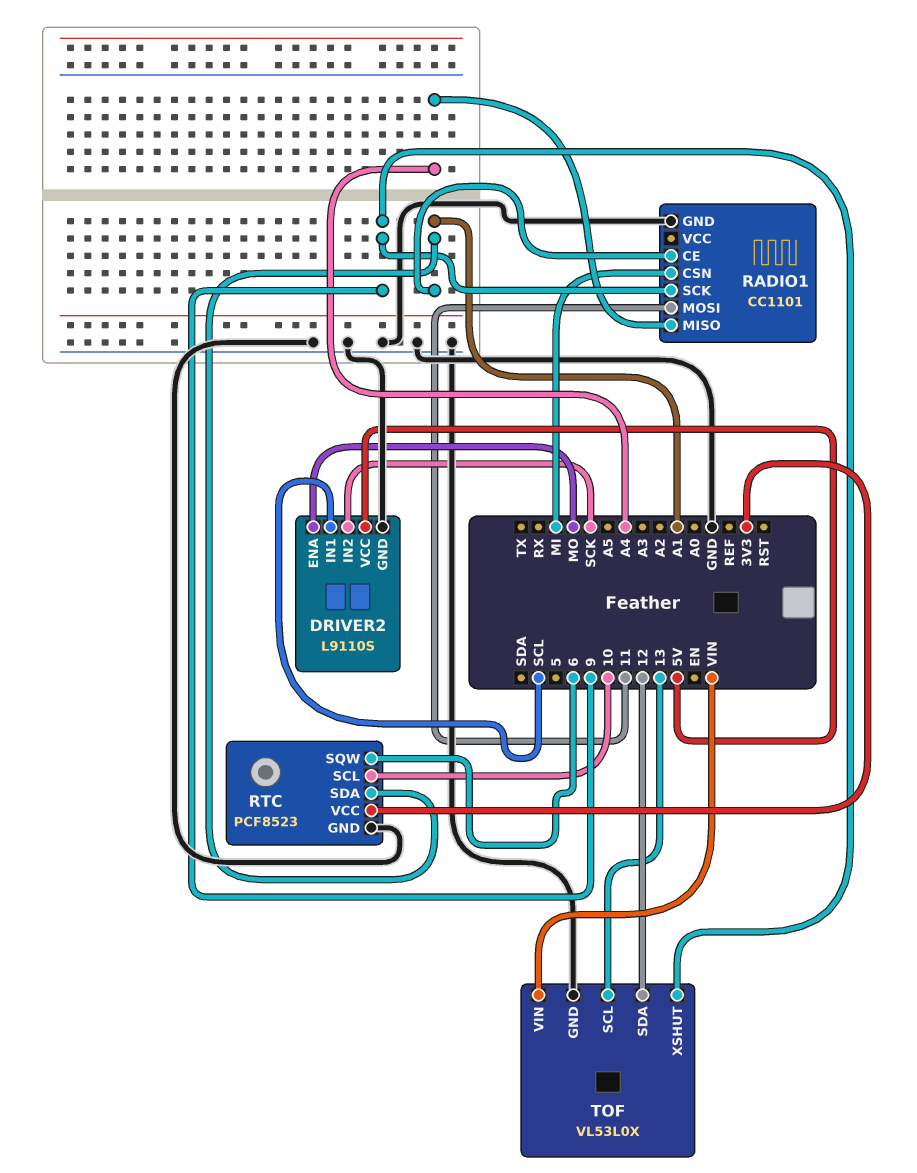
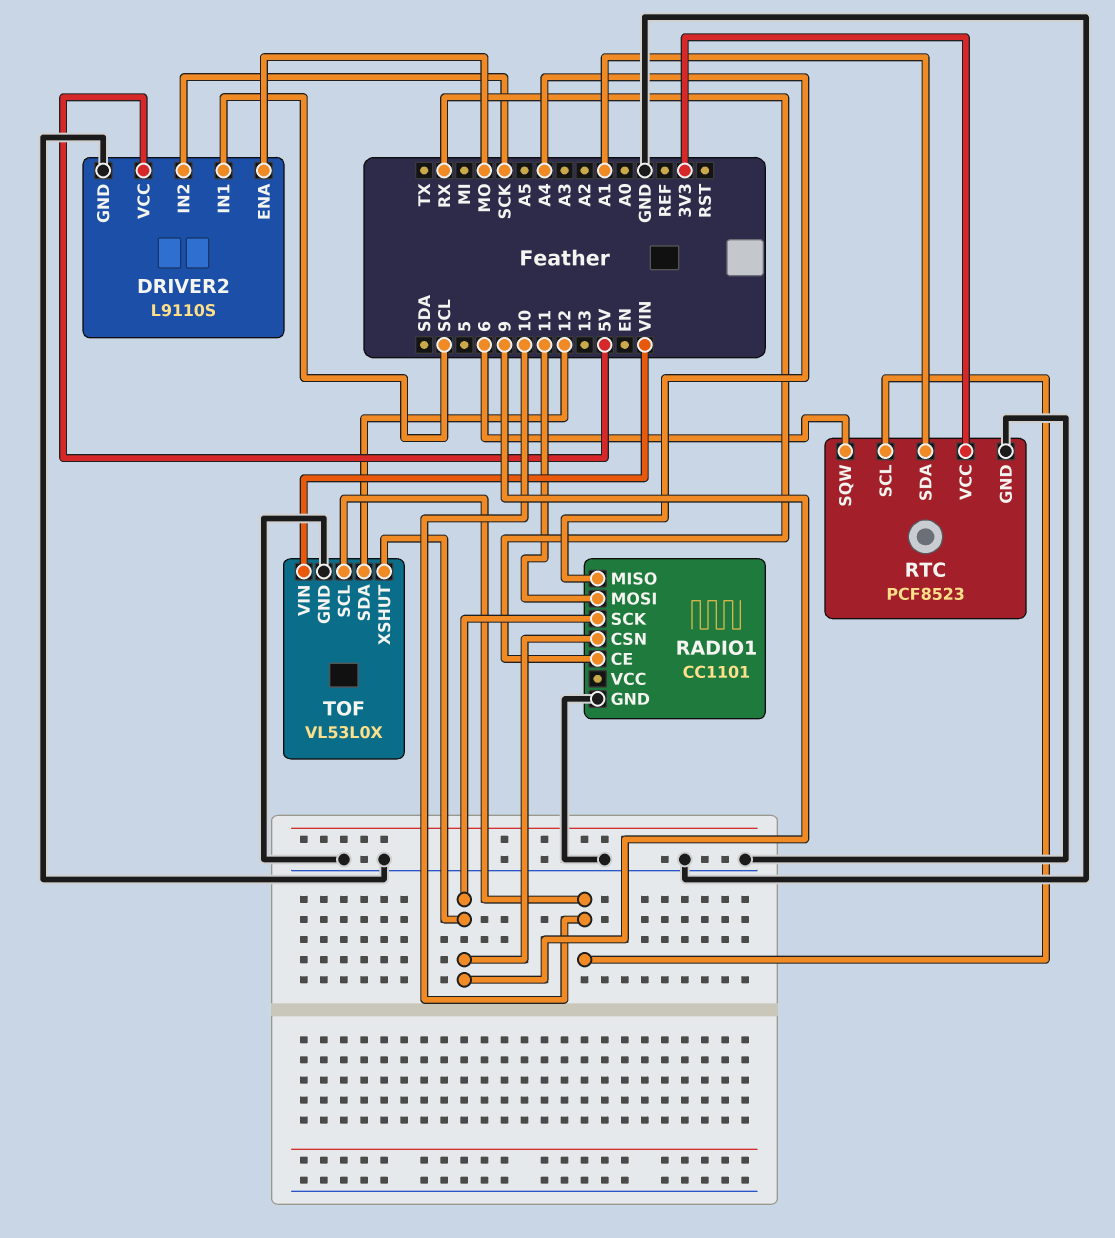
RADIO1 pin CE: A1 -> RX
RADIO1 pin CSN: MI -> 9
TOF pin SCL: 13 -> 10

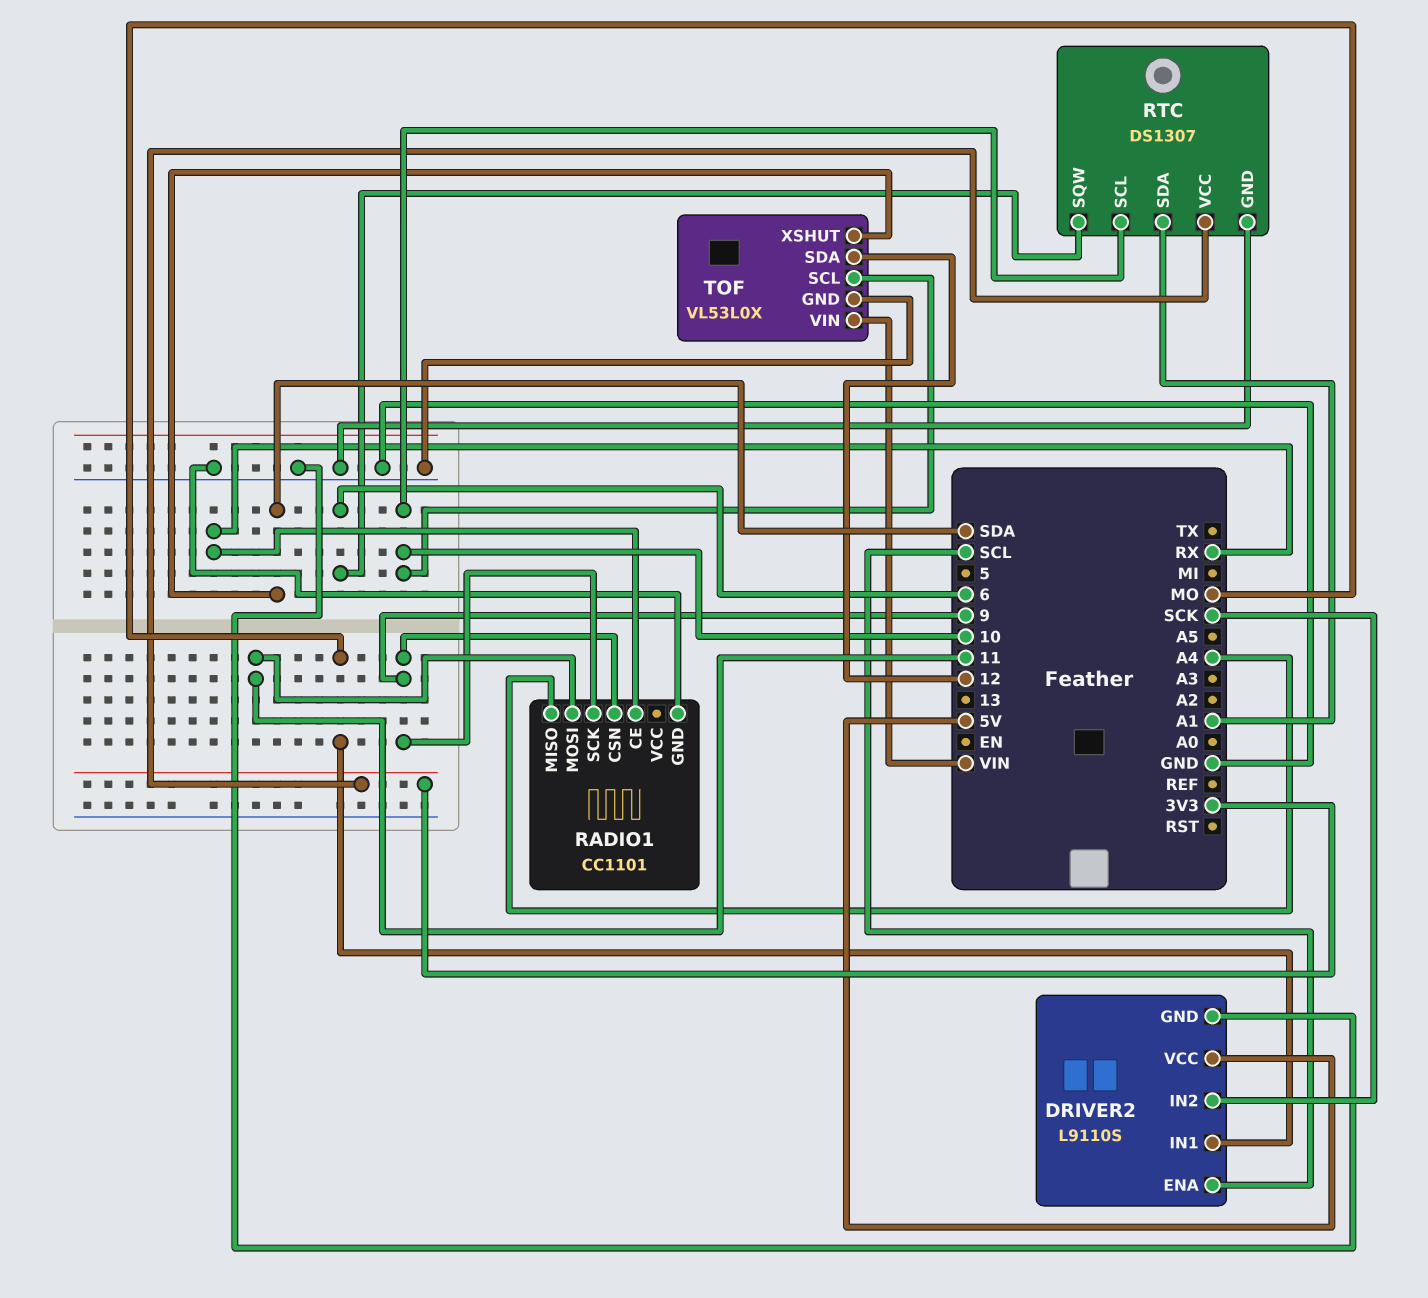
DRIVER2 pin ENA: MO -> SCL
DRIVER2 pin IN1: SCL -> MO
RTC: PCF8523 -> DS1307
TOF pin XSHUT: 9 -> SDA

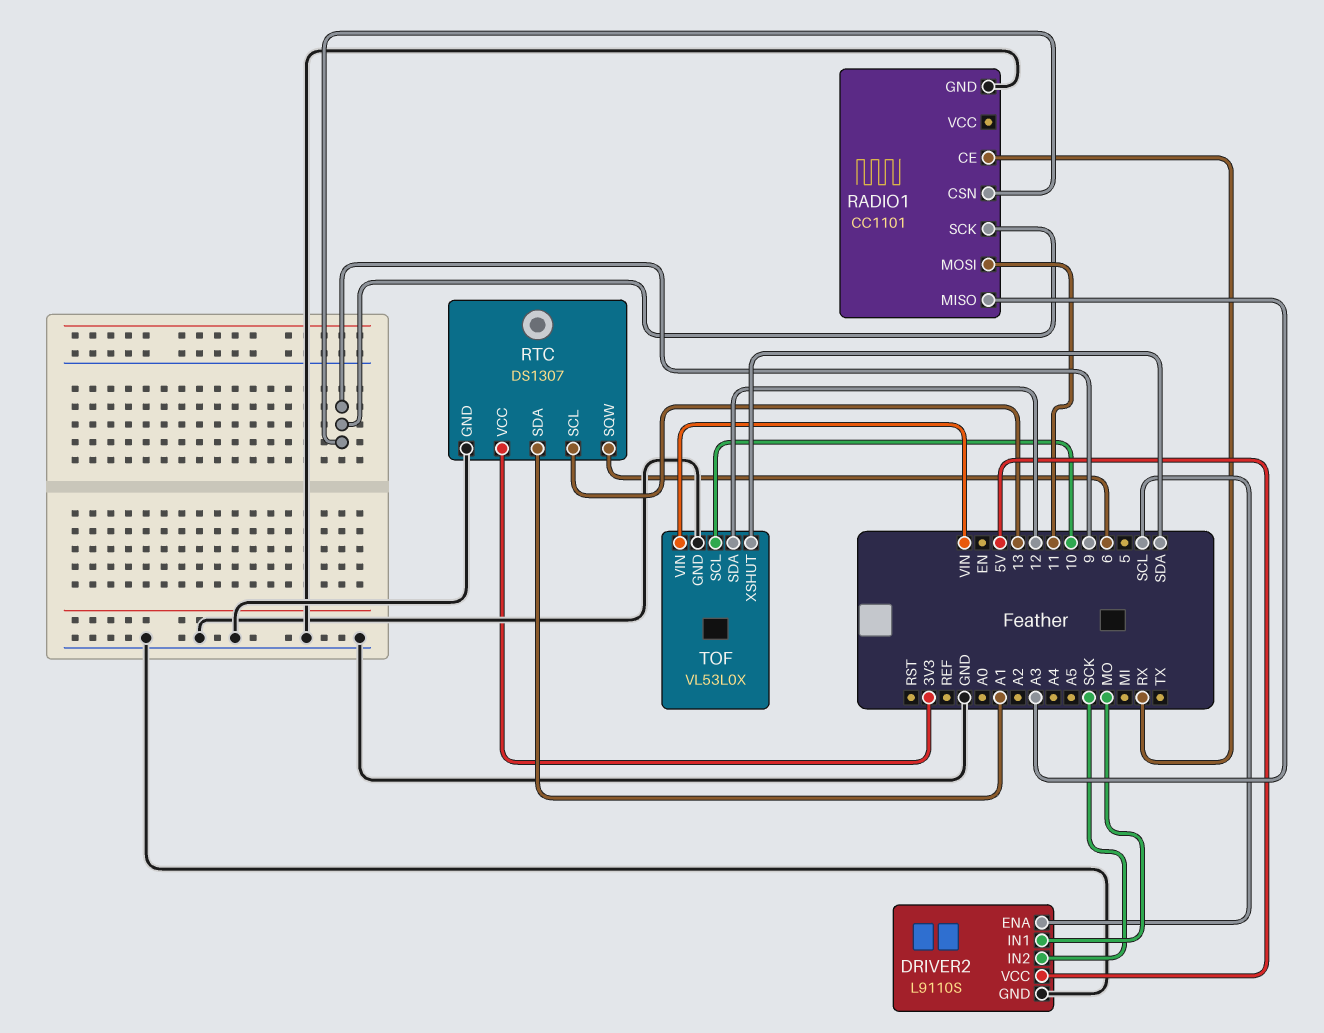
RADIO1 pin MISO: A4 -> A3
RTC pin SCL: 10 -> 13

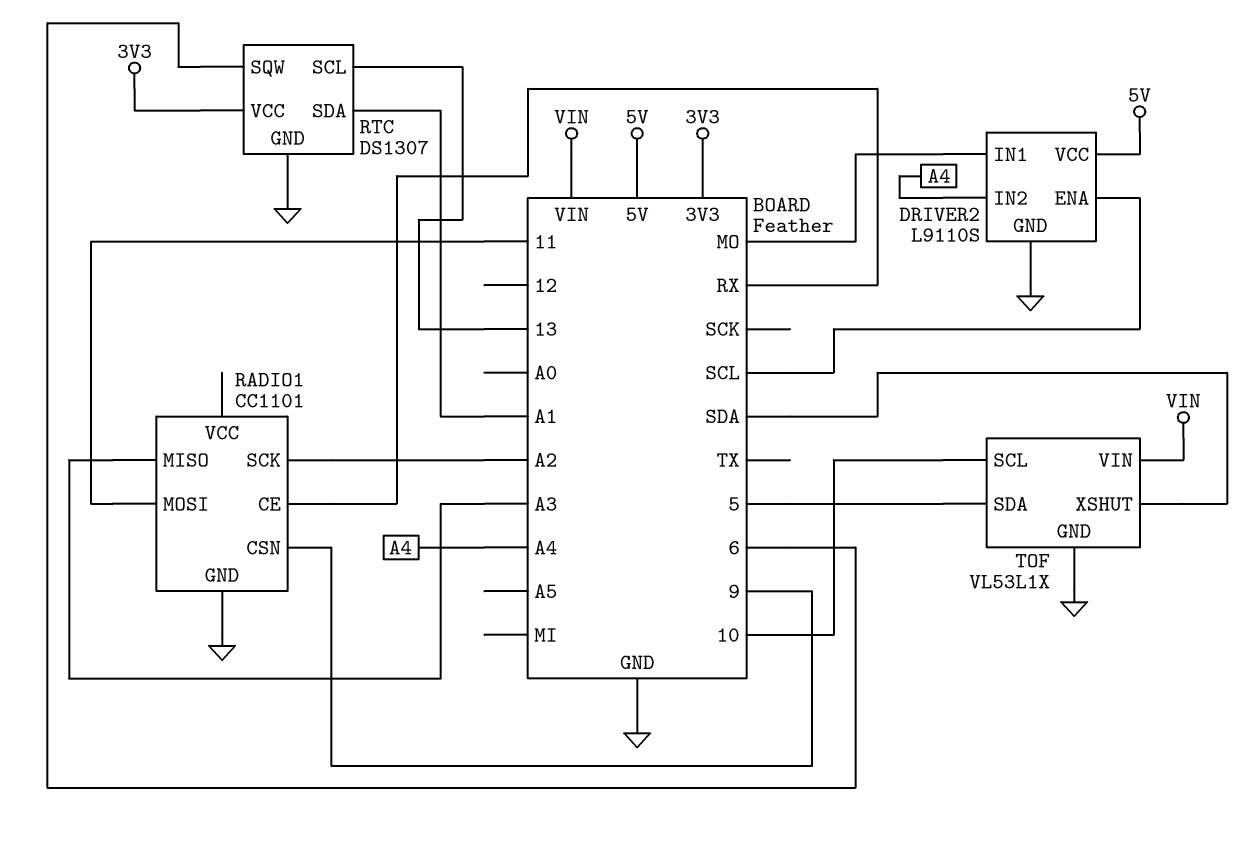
DRIVER2 pin IN2: SCK -> A4
RADIO1 pin SCK: 9 -> A2
TOF: VL53L0X -> VL53L1X
TOF pin SDA: 12 -> 5

